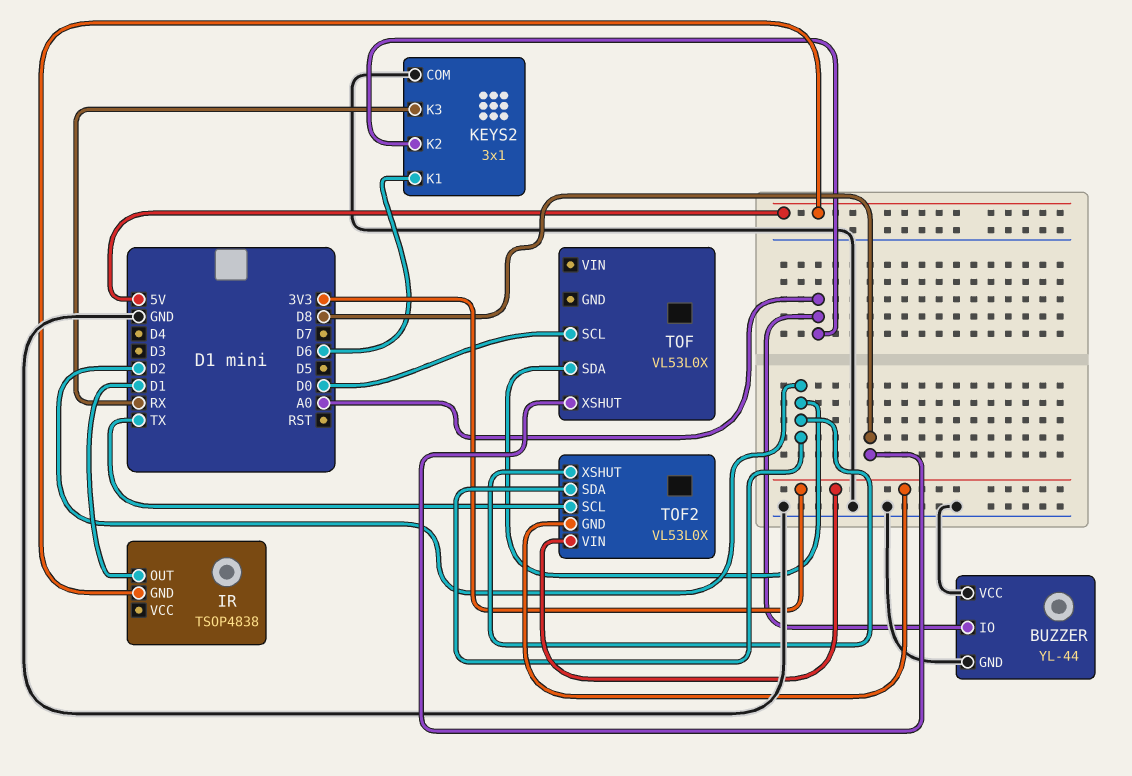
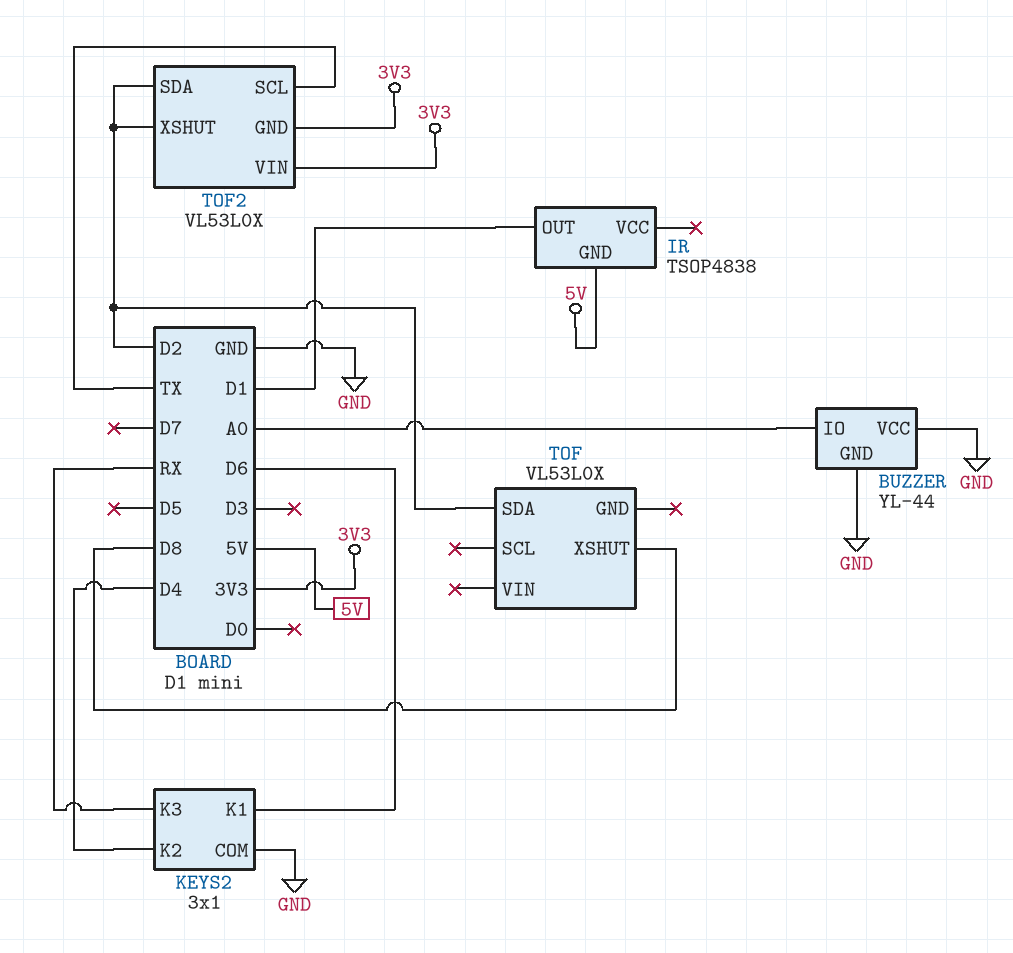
KEYS2 pin K2: A0 -> D4
TOF pin SCL: D0 -> none

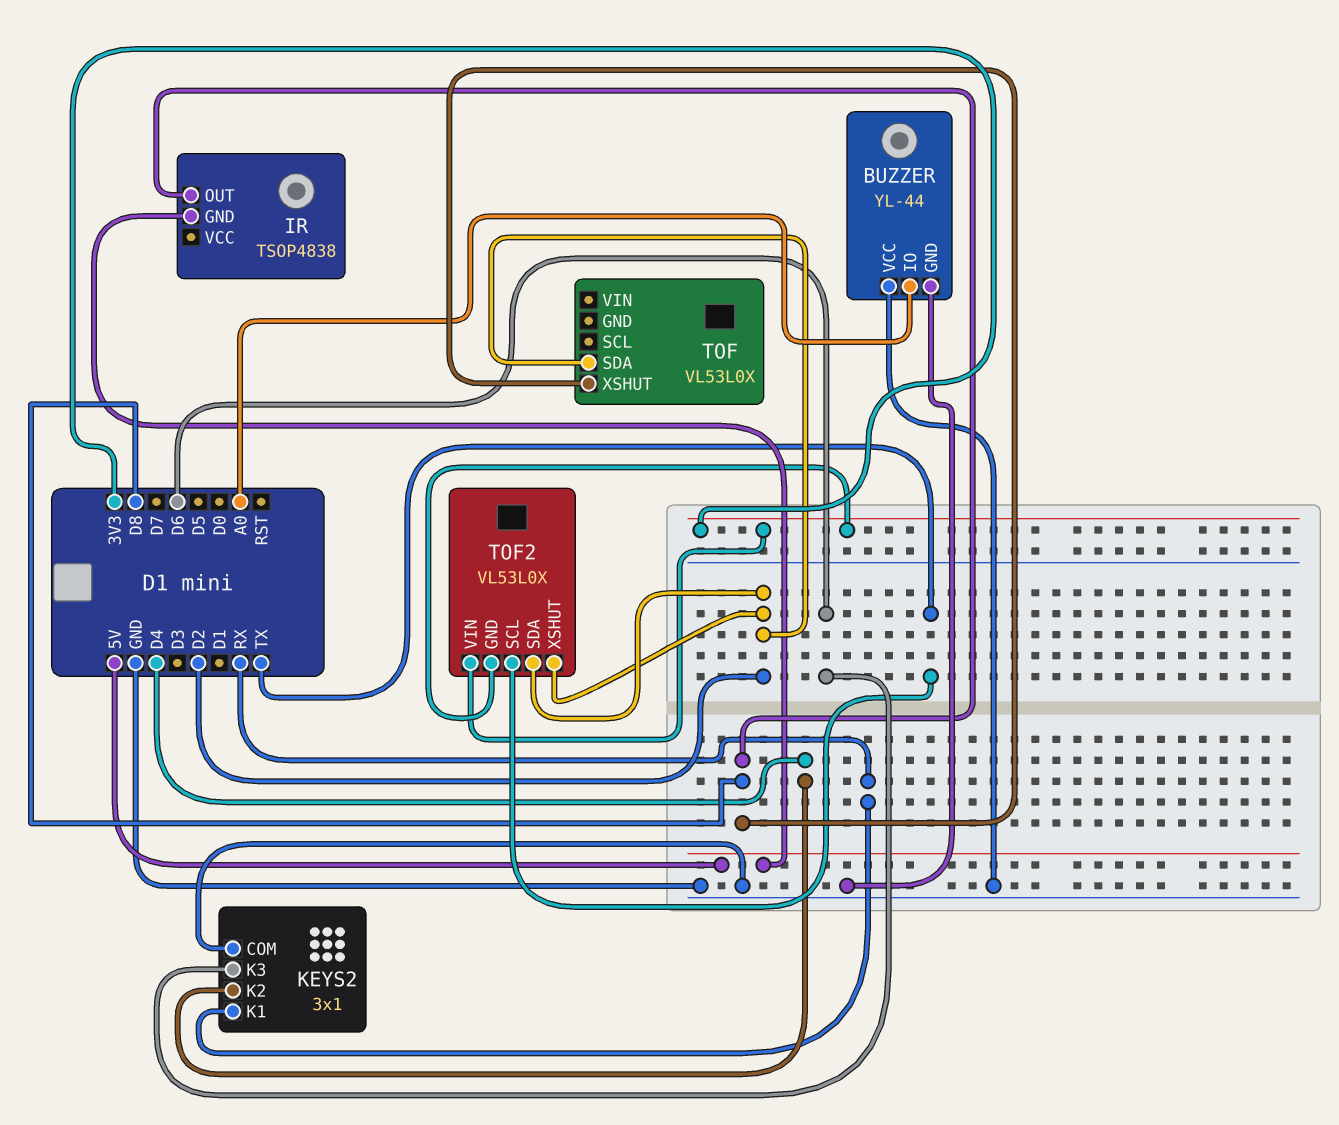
IR pin OUT: D1 -> D8
KEYS2 pin K1: D6 -> RX
KEYS2 pin K3: RX -> D6

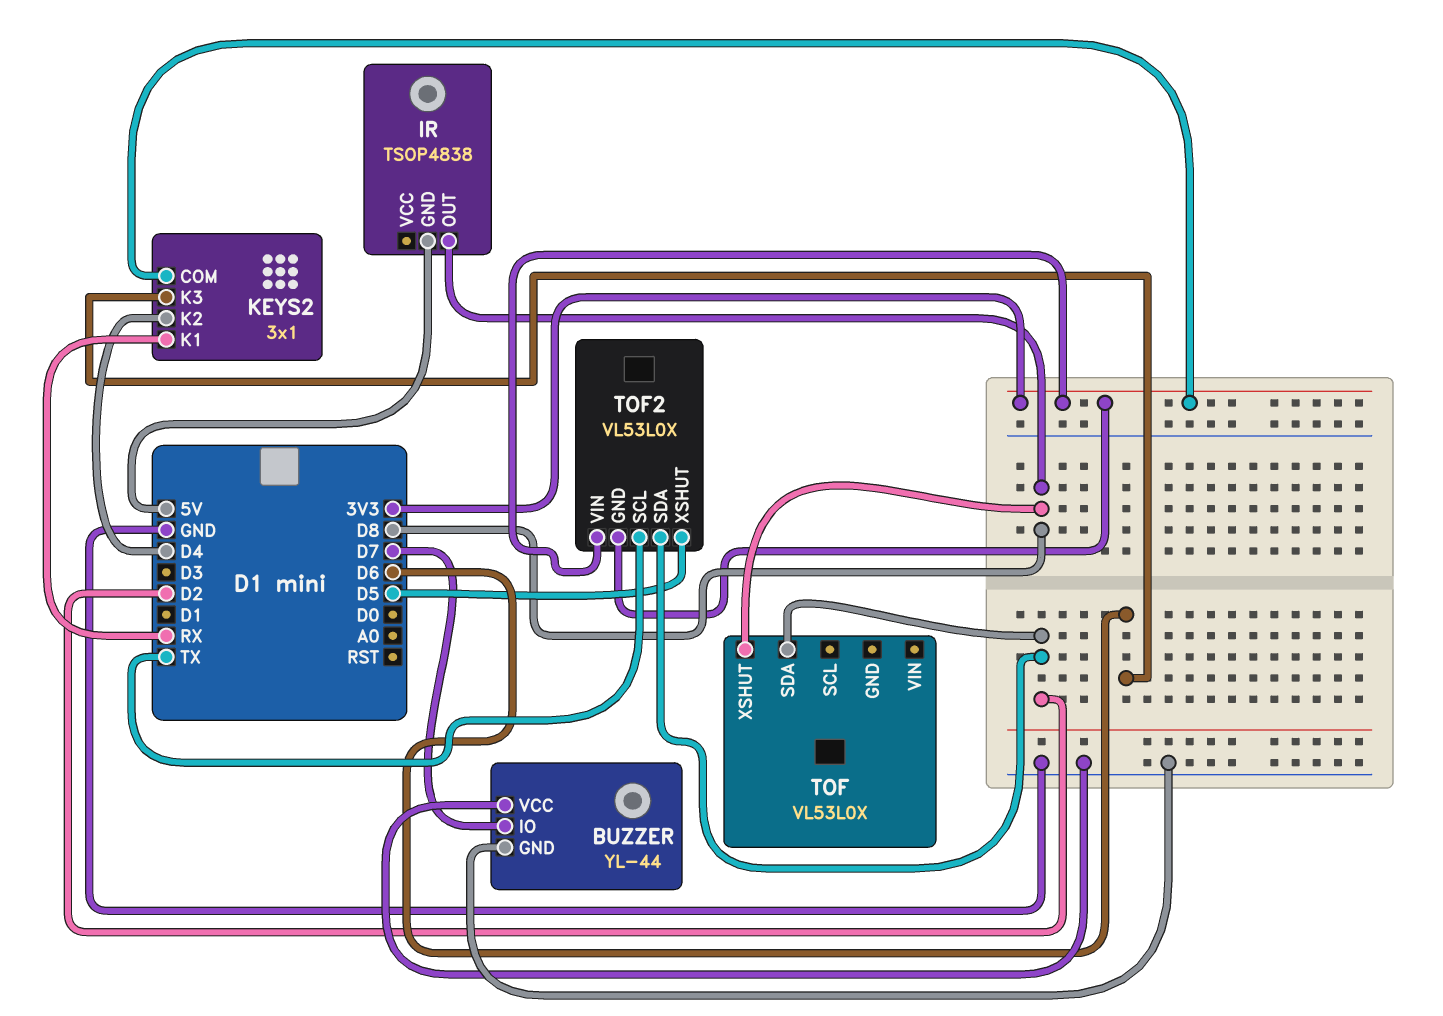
BUZZER pin IO: A0 -> D7
KEYS2 pin COM: GND -> 3V3
TOF2 pin XSHUT: D2 -> D5

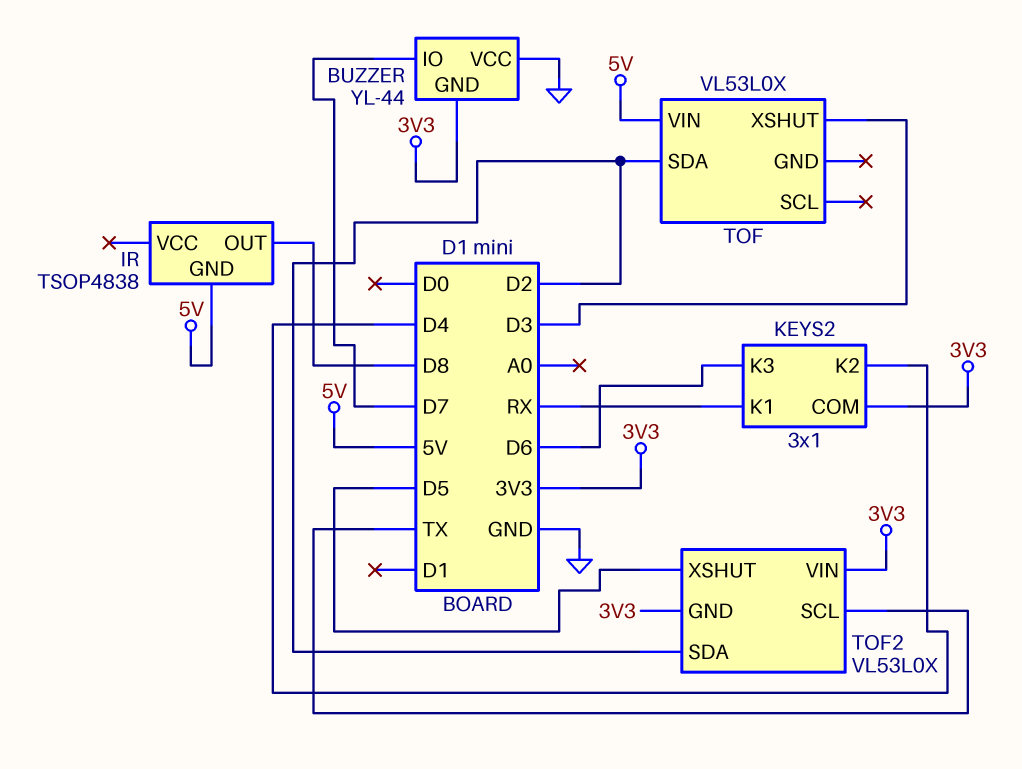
BUZZER pin GND: GND -> 3V3
TOF pin VIN: none -> 5V
TOF pin XSHUT: D8 -> D3

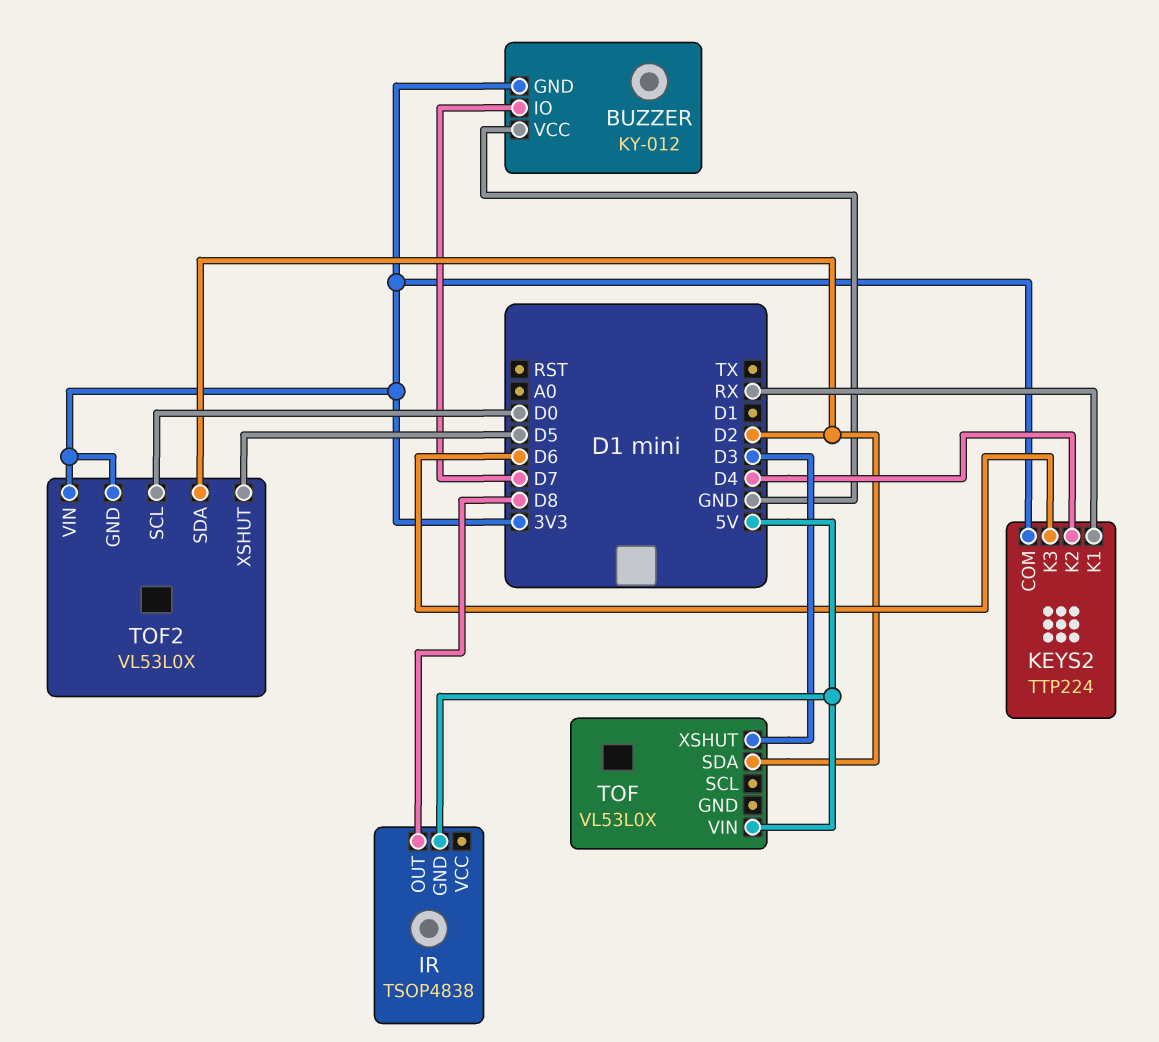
BUZZER: YL-44 -> KY-012
KEYS2: 3x1 -> TTP224
TOF2 pin SCL: TX -> D0

